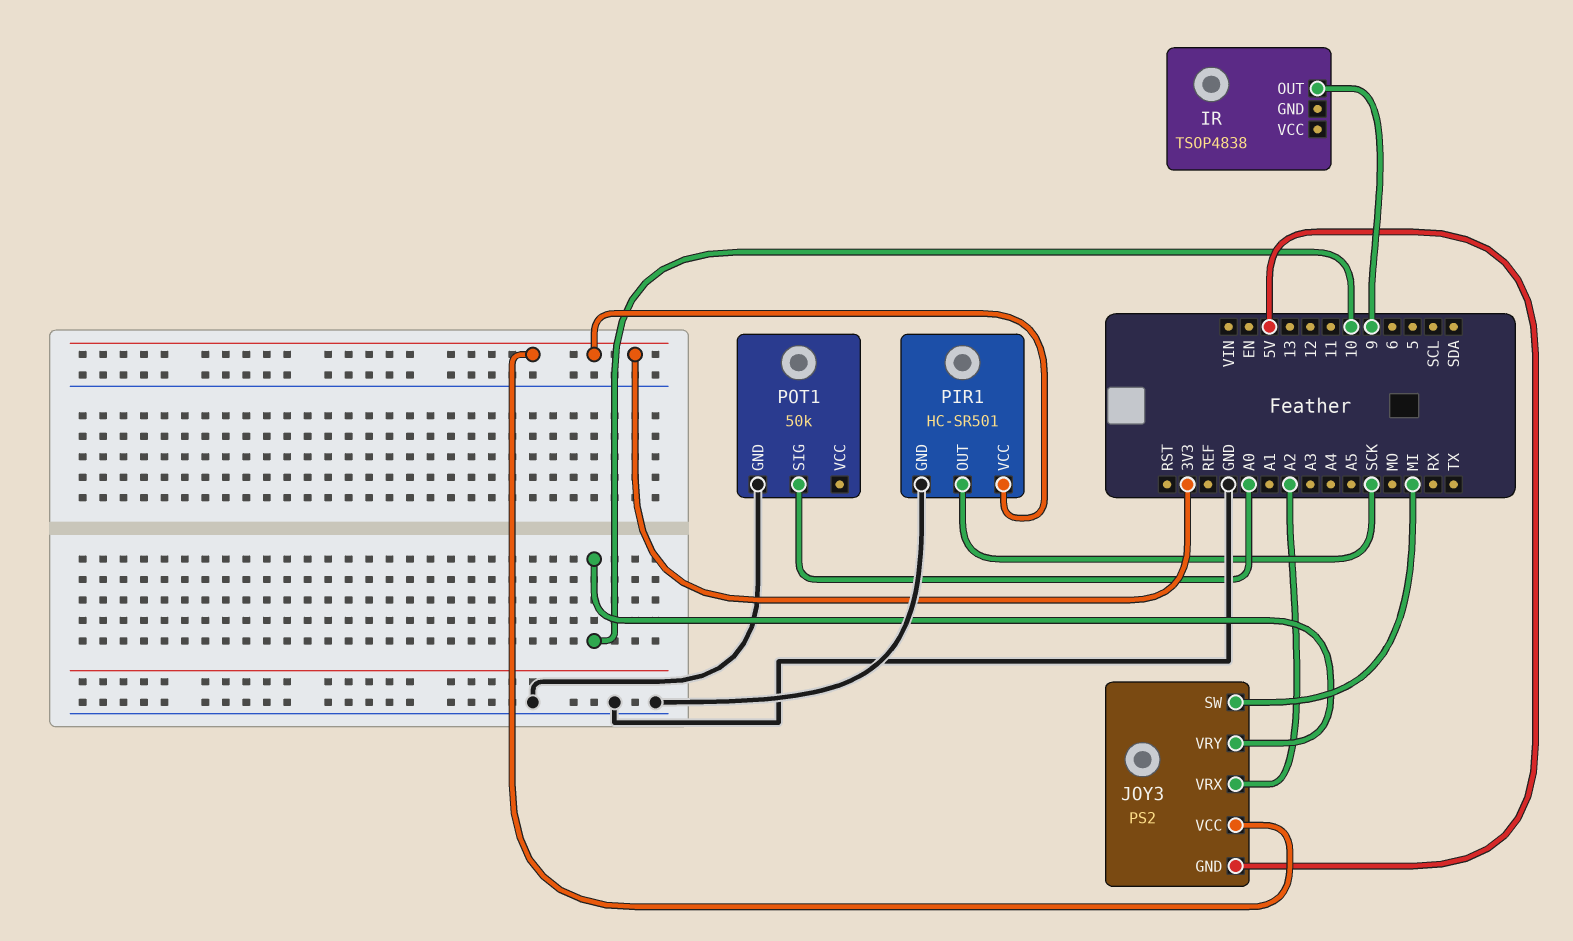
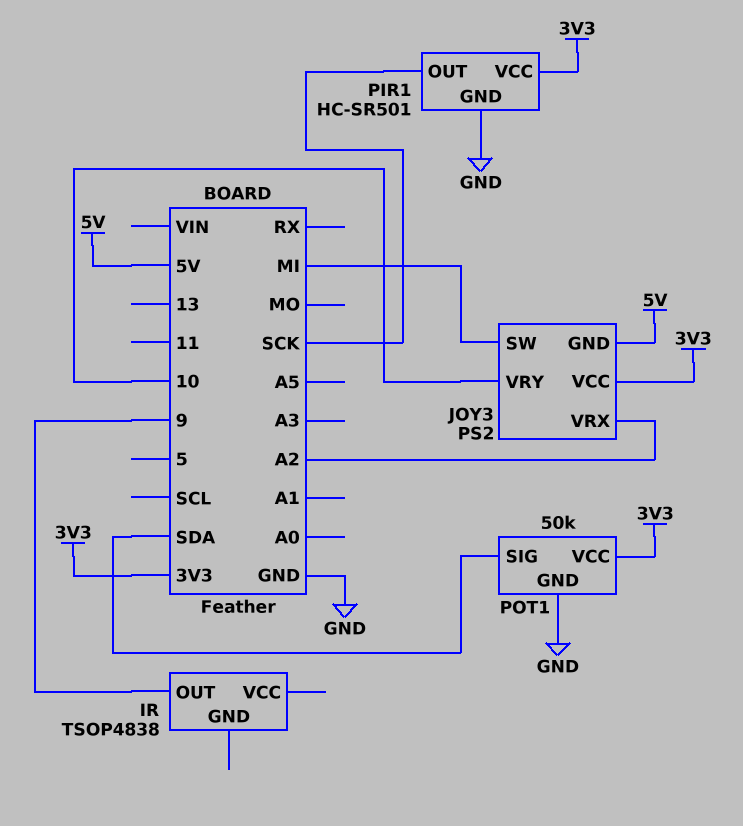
POT1 pin SIG: A0 -> SDA
POT1 pin VCC: none -> 3V3

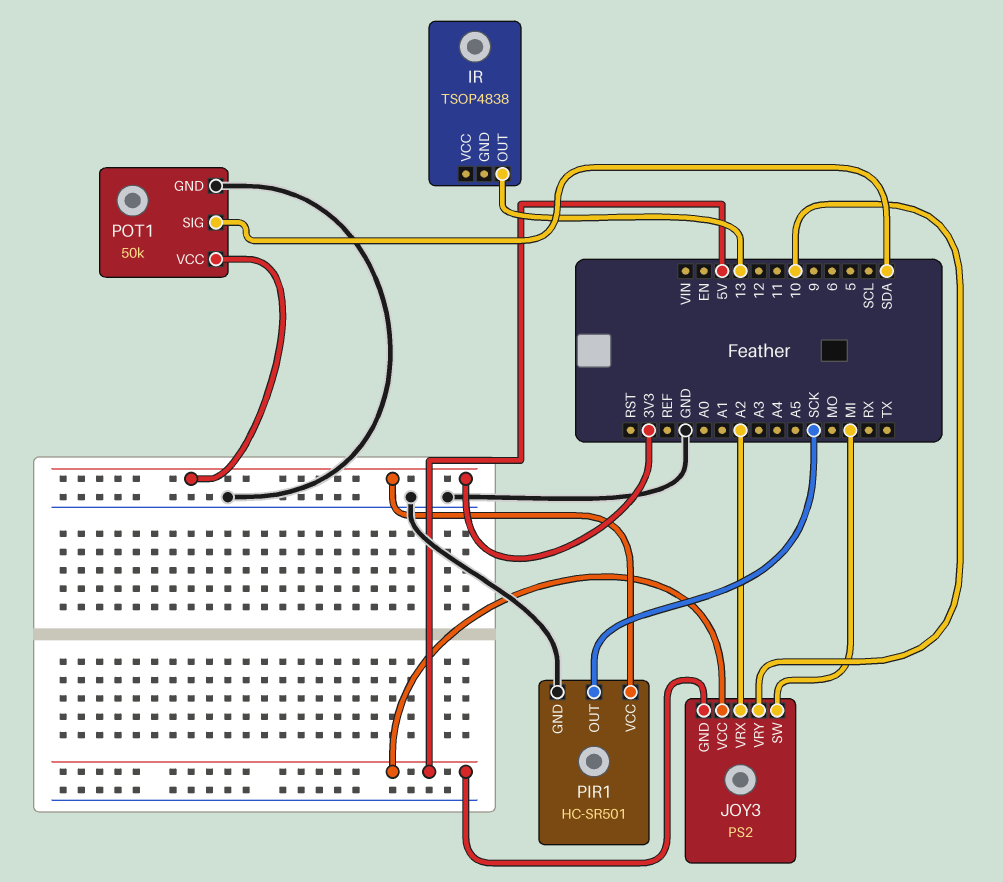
IR pin OUT: 9 -> 13
JOY3 pin VCC: 3V3 -> 5V

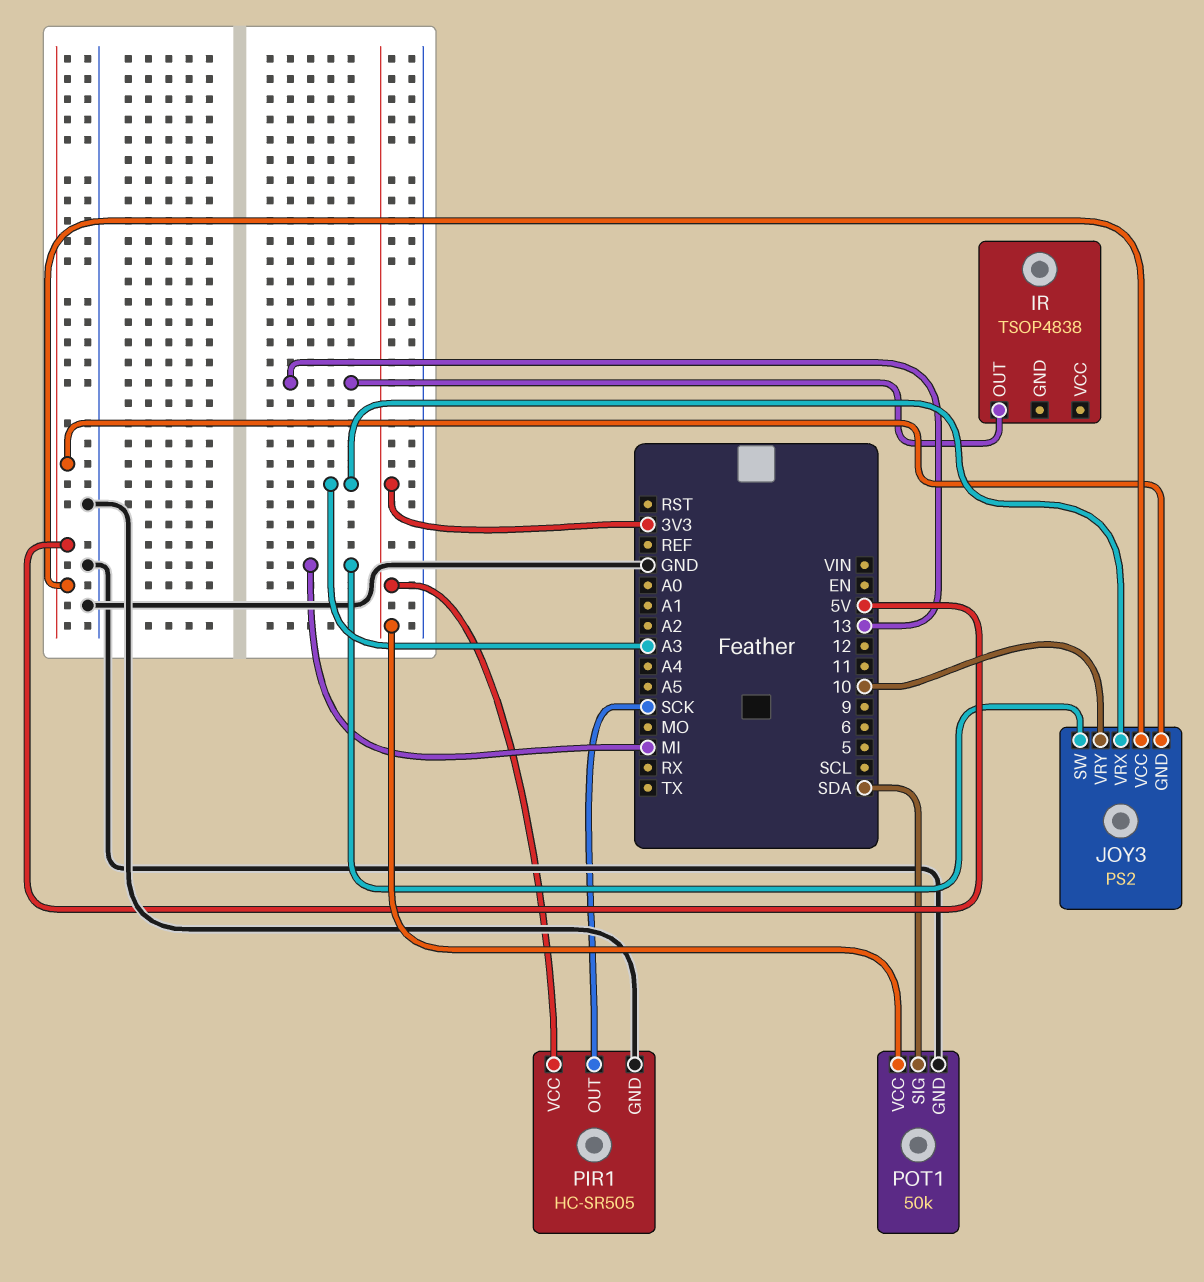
JOY3 pin VRX: A2 -> A3
PIR1: HC-SR501 -> HC-SR505

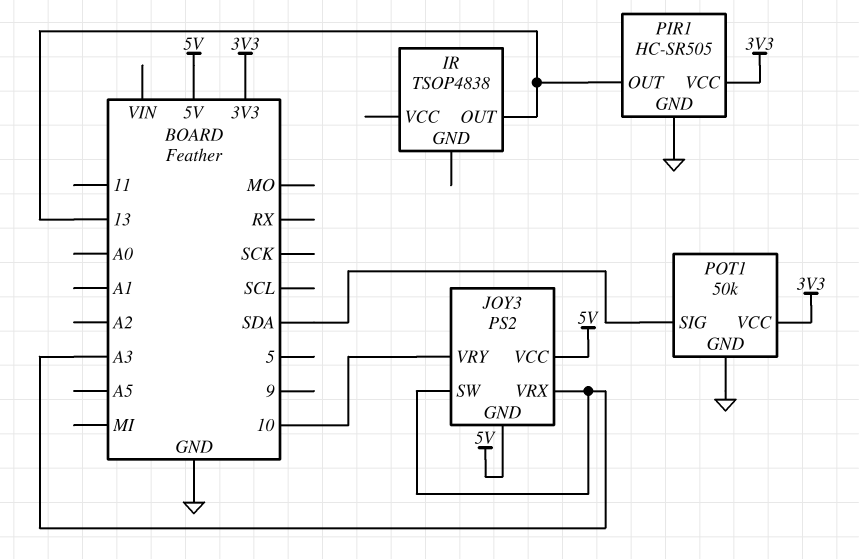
JOY3 pin SW: MI -> A3
PIR1 pin OUT: SCK -> 13

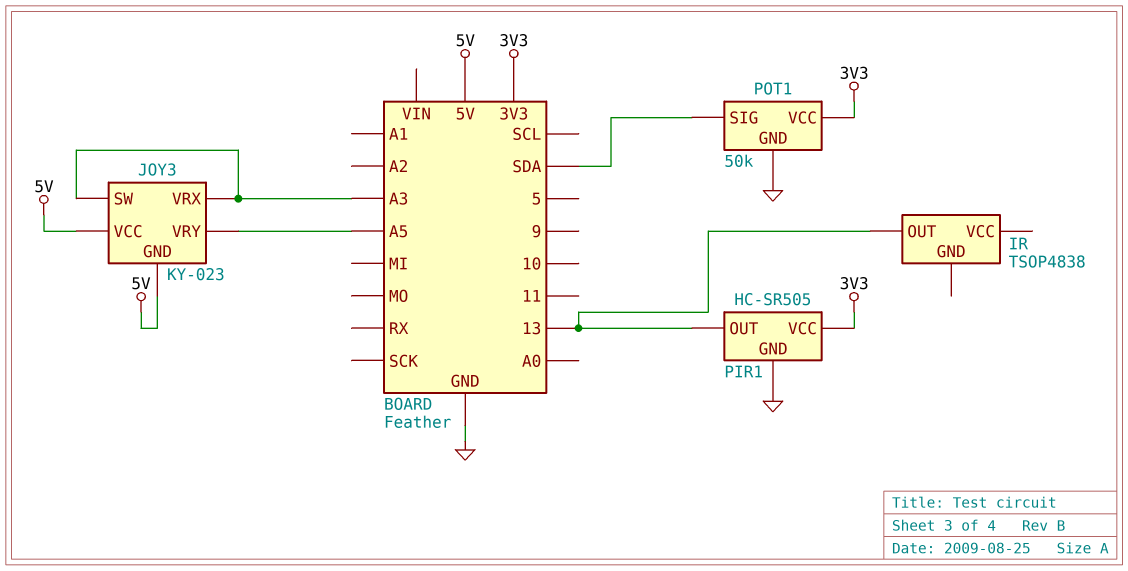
JOY3: PS2 -> KY-023
JOY3 pin VRY: 10 -> A5

